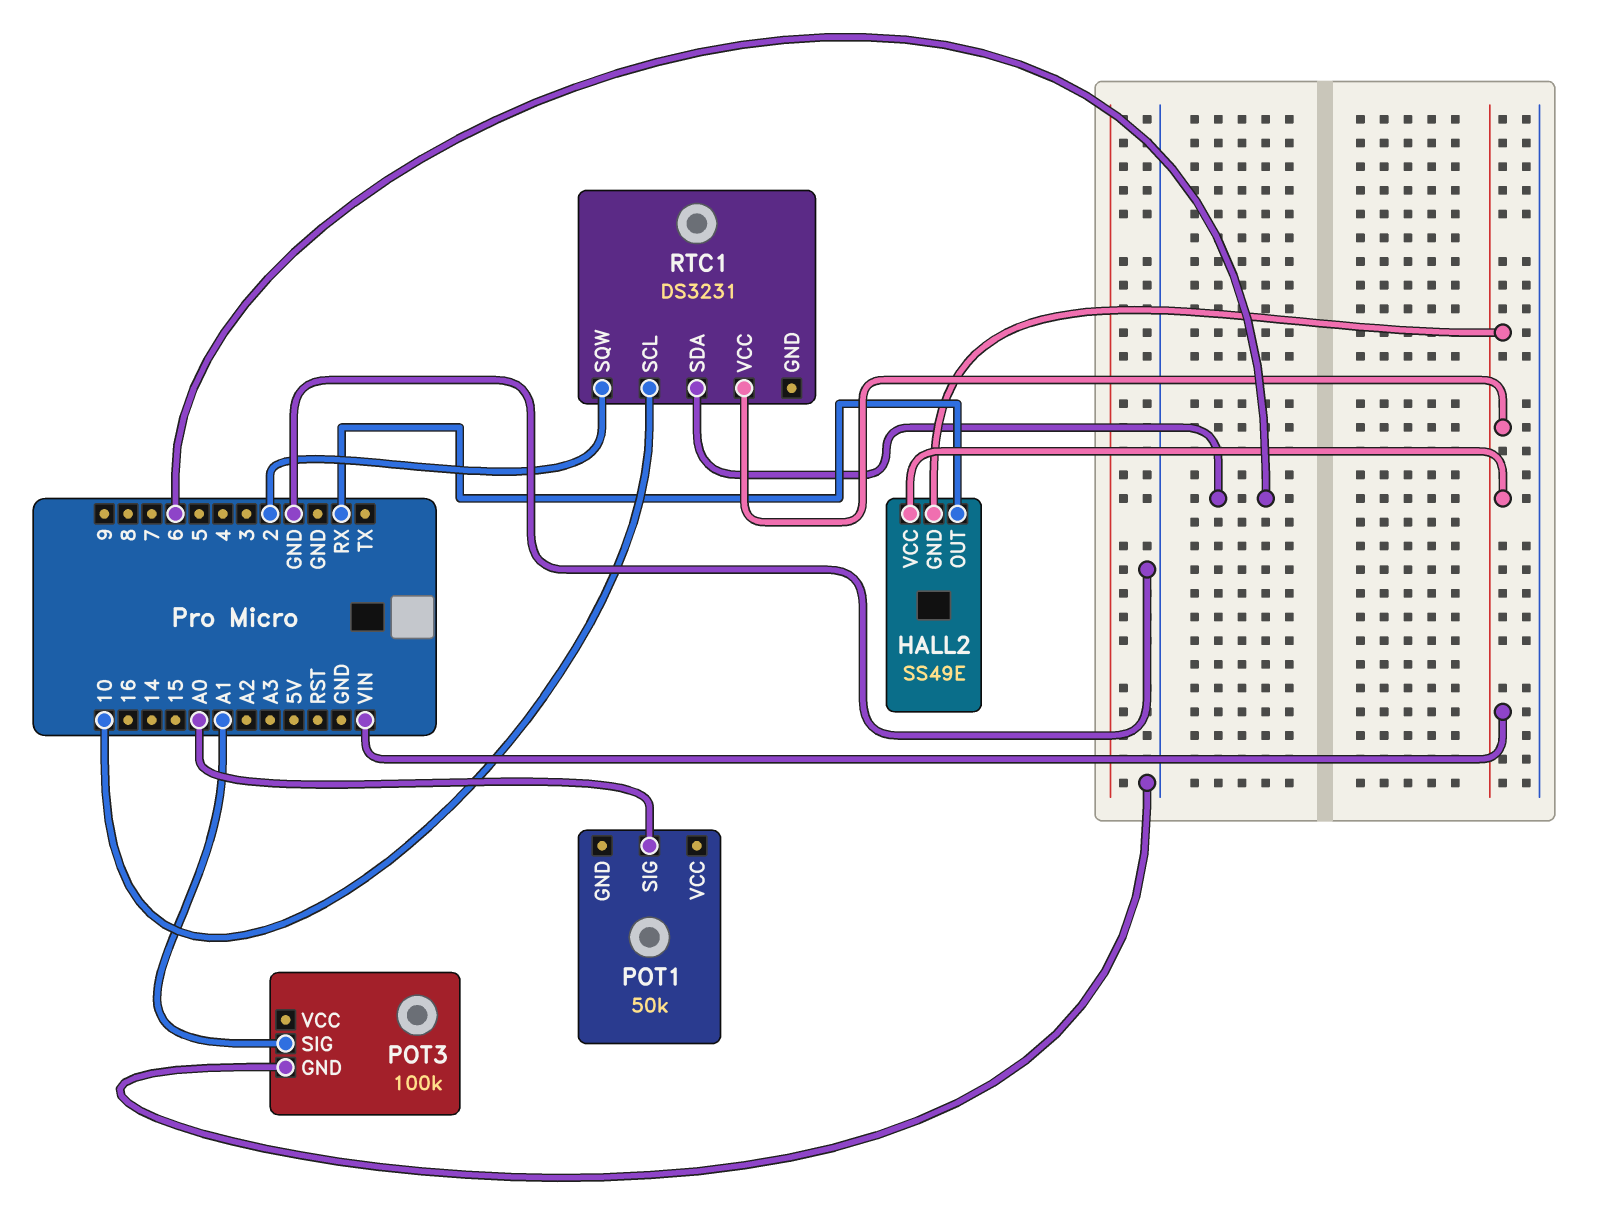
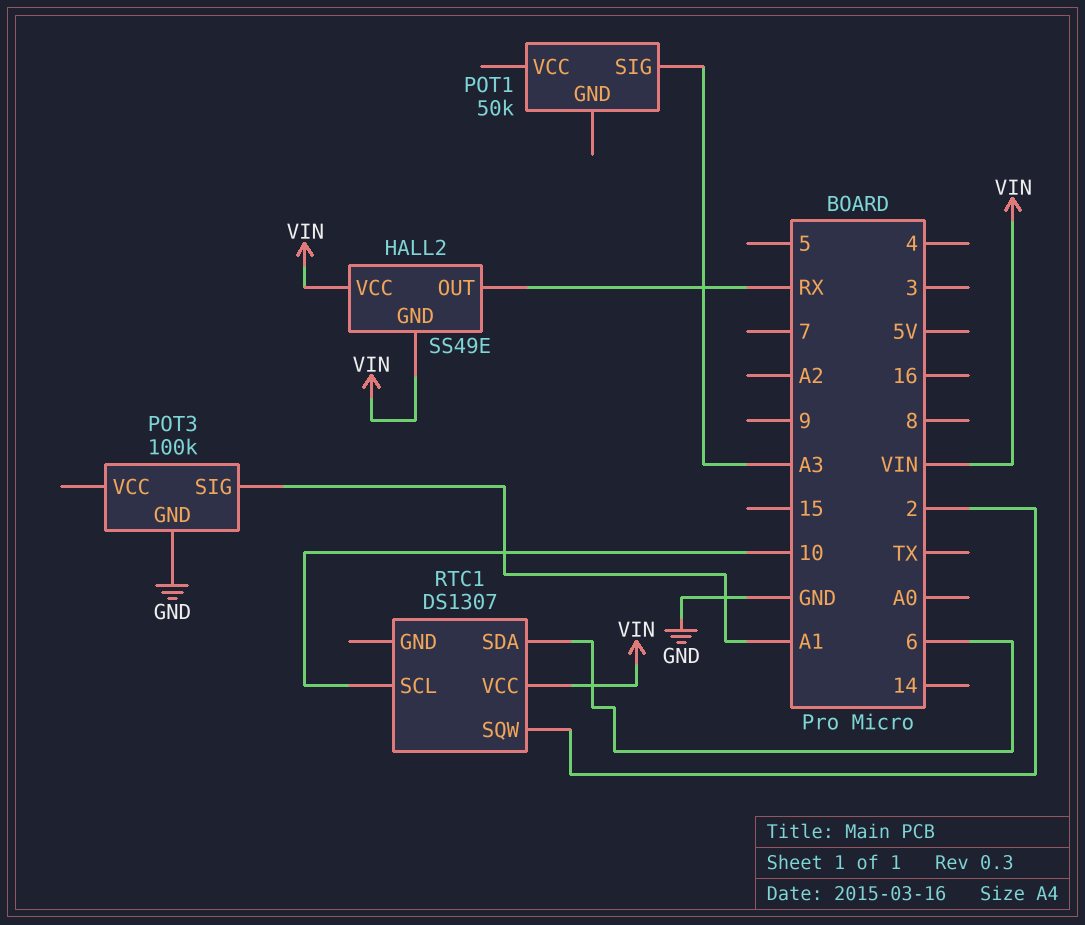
POT1 pin SIG: A0 -> A3
RTC1: DS3231 -> DS1307

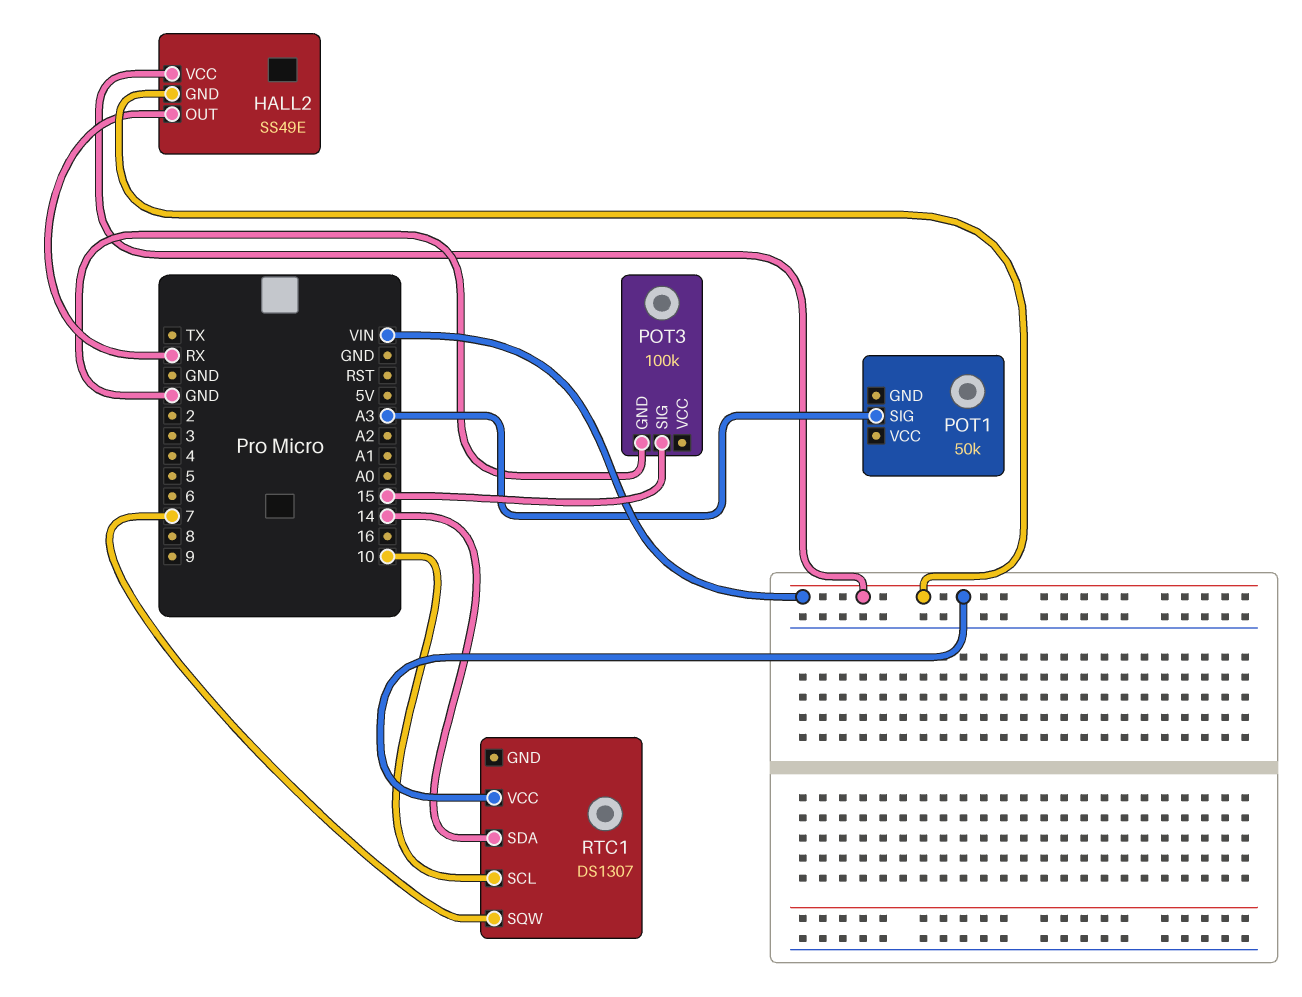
POT3 pin SIG: A1 -> 15
RTC1 pin SDA: 6 -> 14
RTC1 pin SQW: 2 -> 7

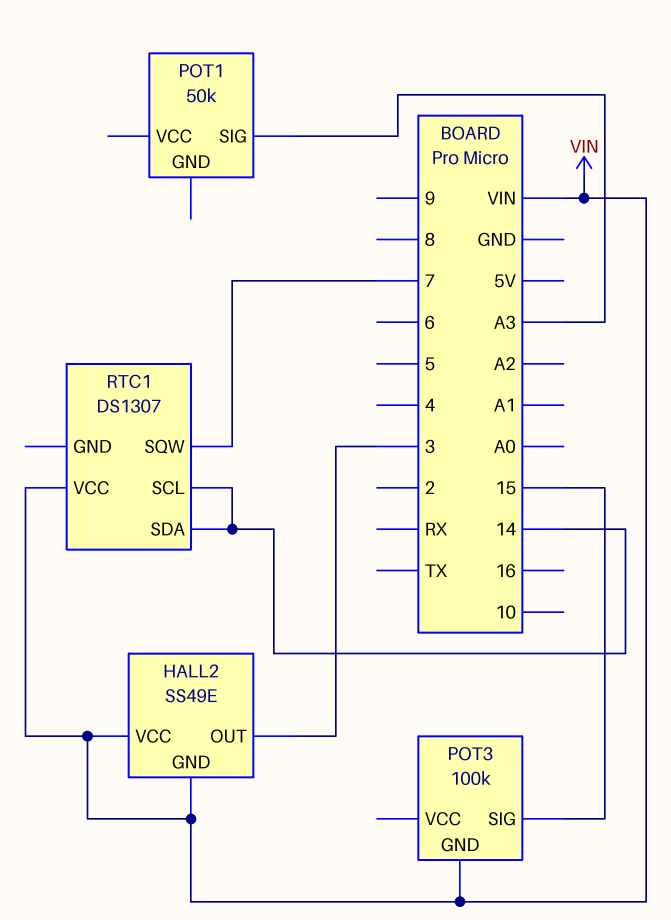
HALL2 pin OUT: RX -> 3
POT3 pin GND: GND -> VIN
RTC1 pin SCL: 10 -> 14

